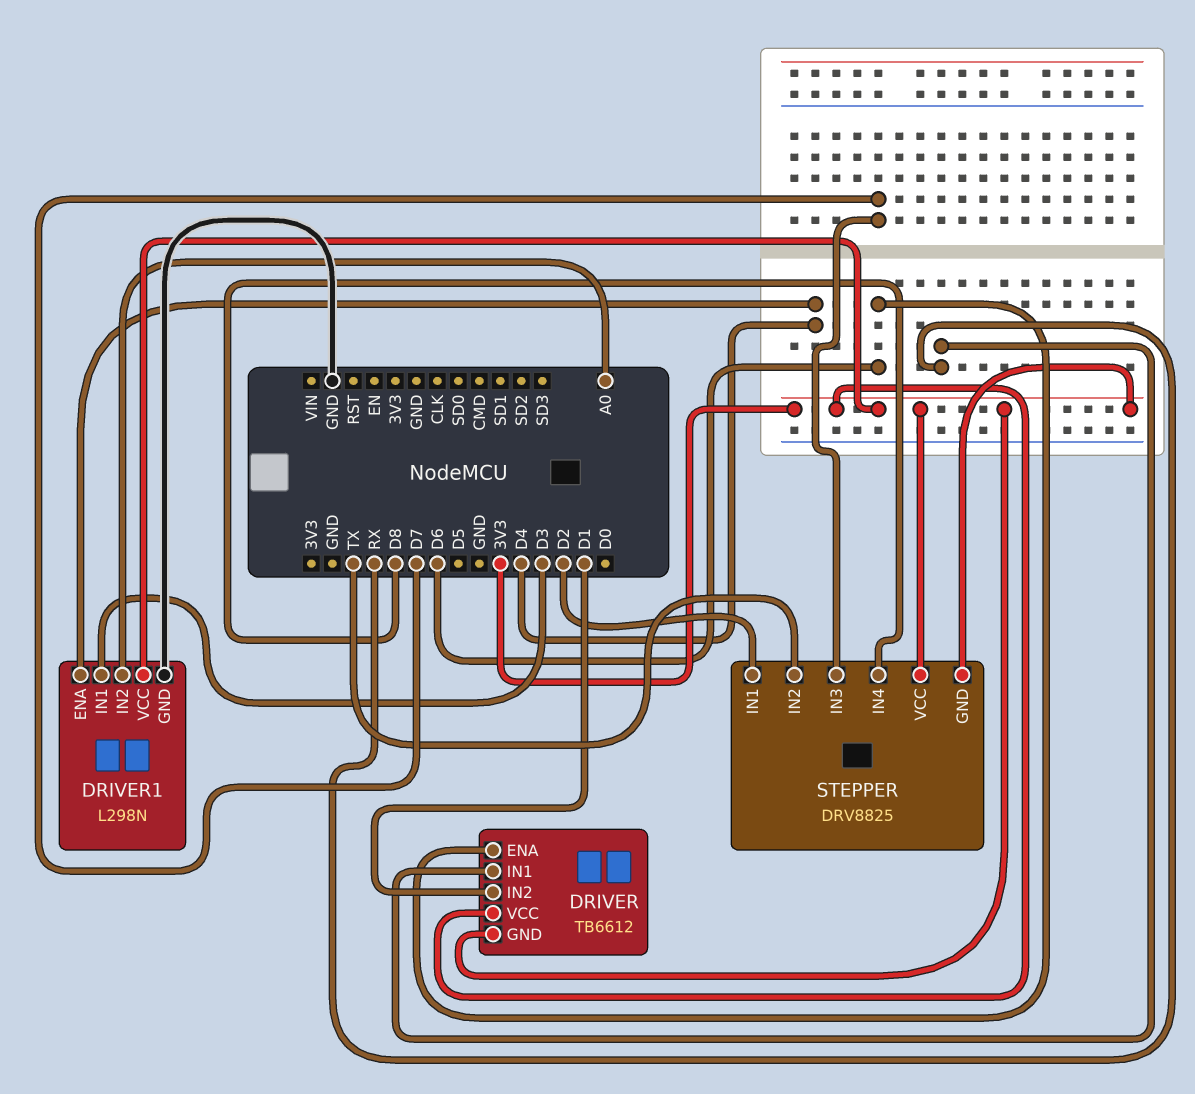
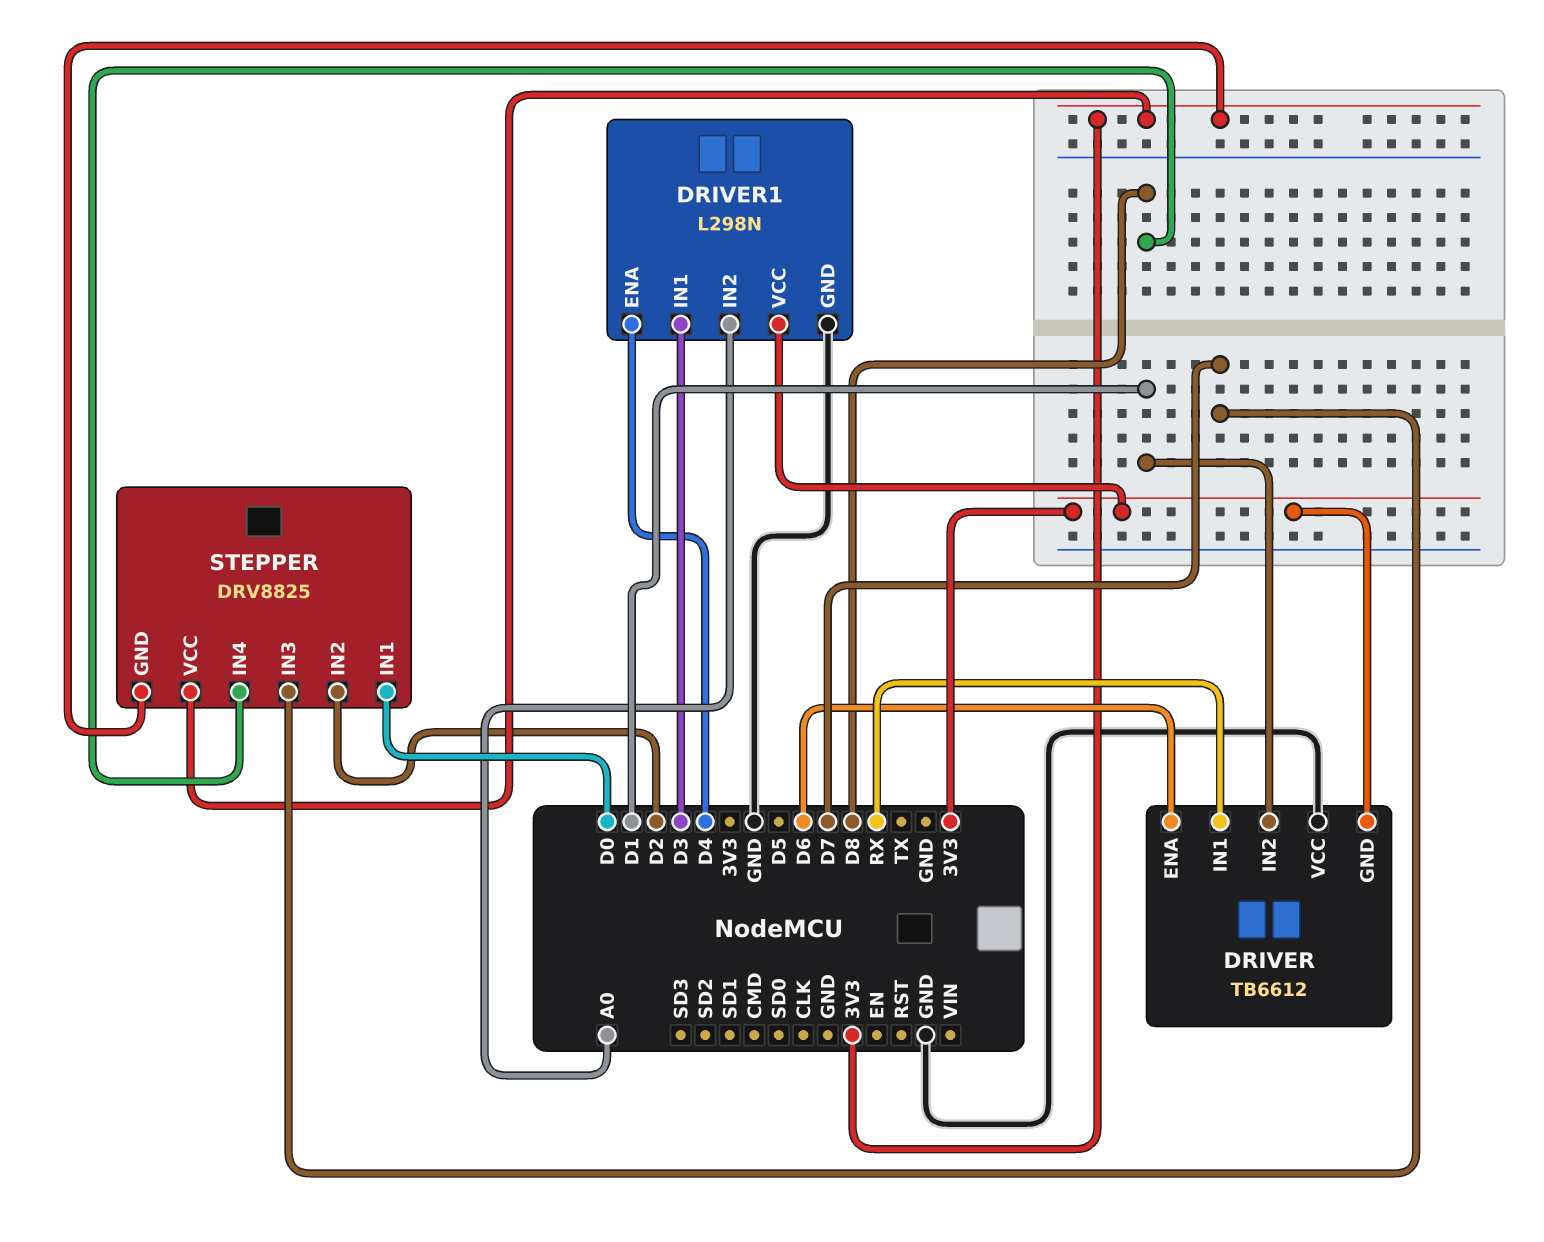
DRIVER pin VCC: 3V3 -> GND
STEPPER pin IN1: D2 -> D0
STEPPER pin IN2: TX -> D2

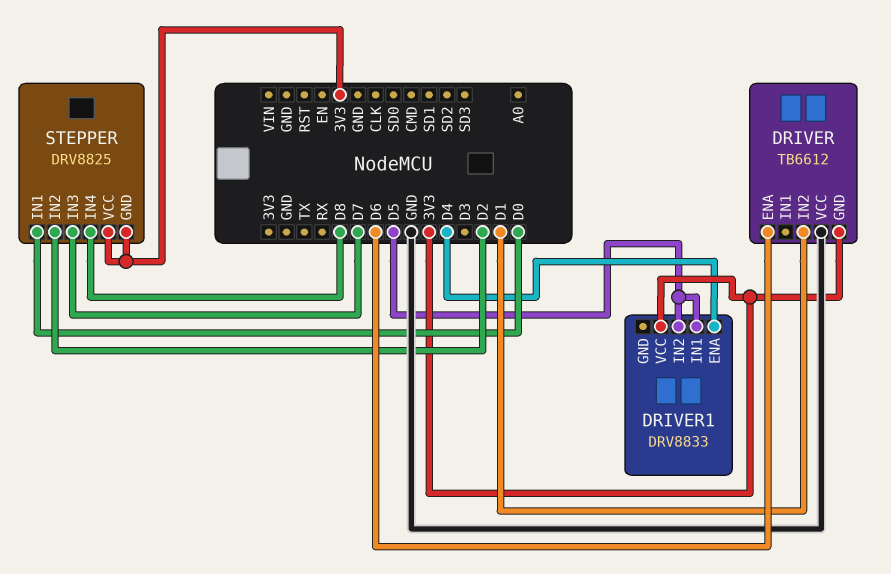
DRIVER pin IN1: RX -> none
DRIVER1: L298N -> DRV8833
DRIVER1 pin GND: GND -> none
DRIVER1 pin IN1: D3 -> D5
DRIVER1 pin IN2: A0 -> D5

